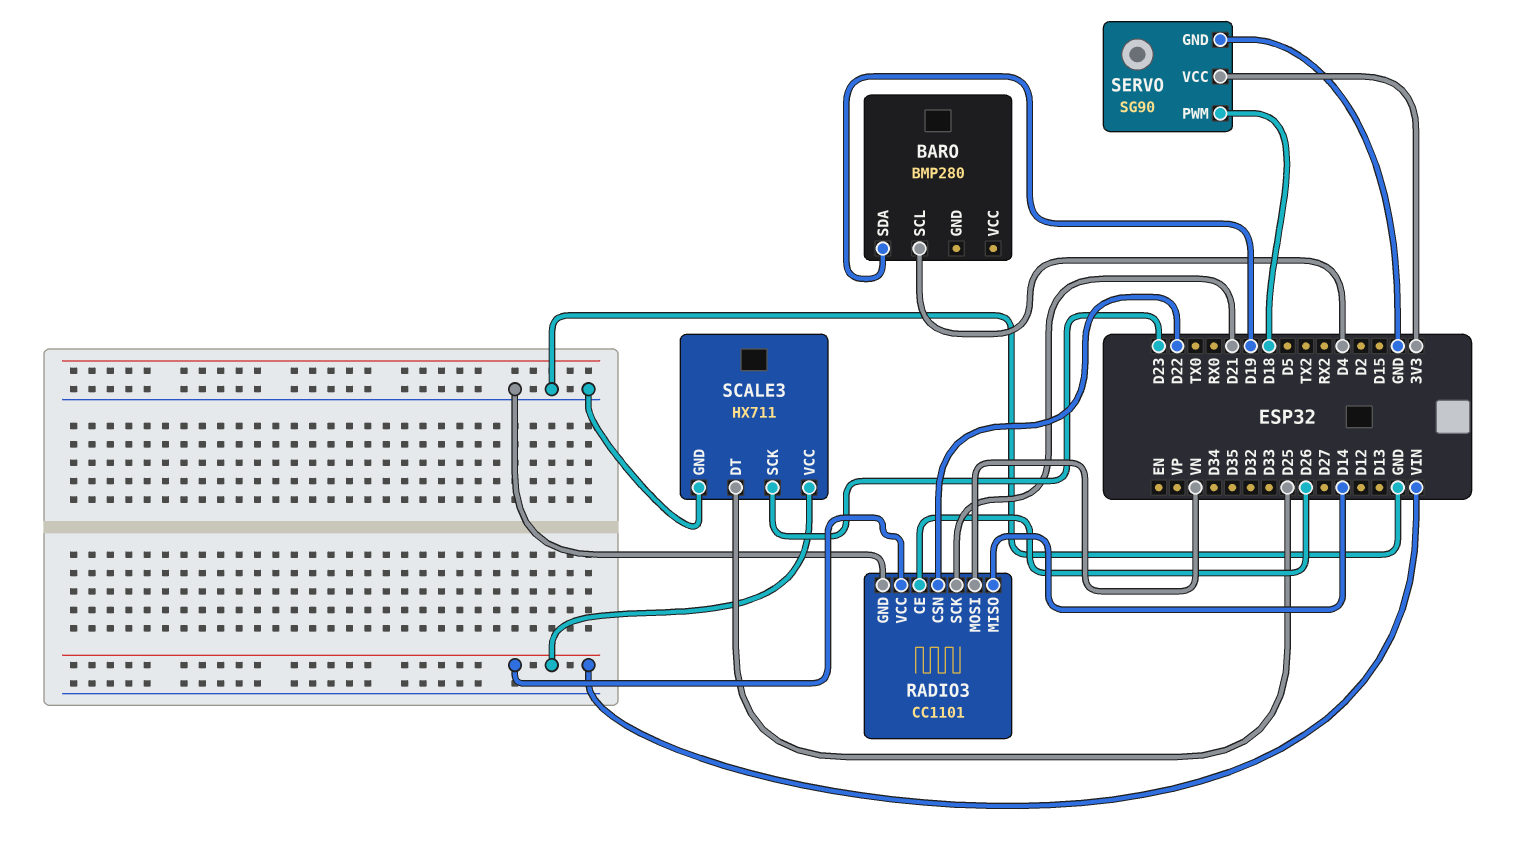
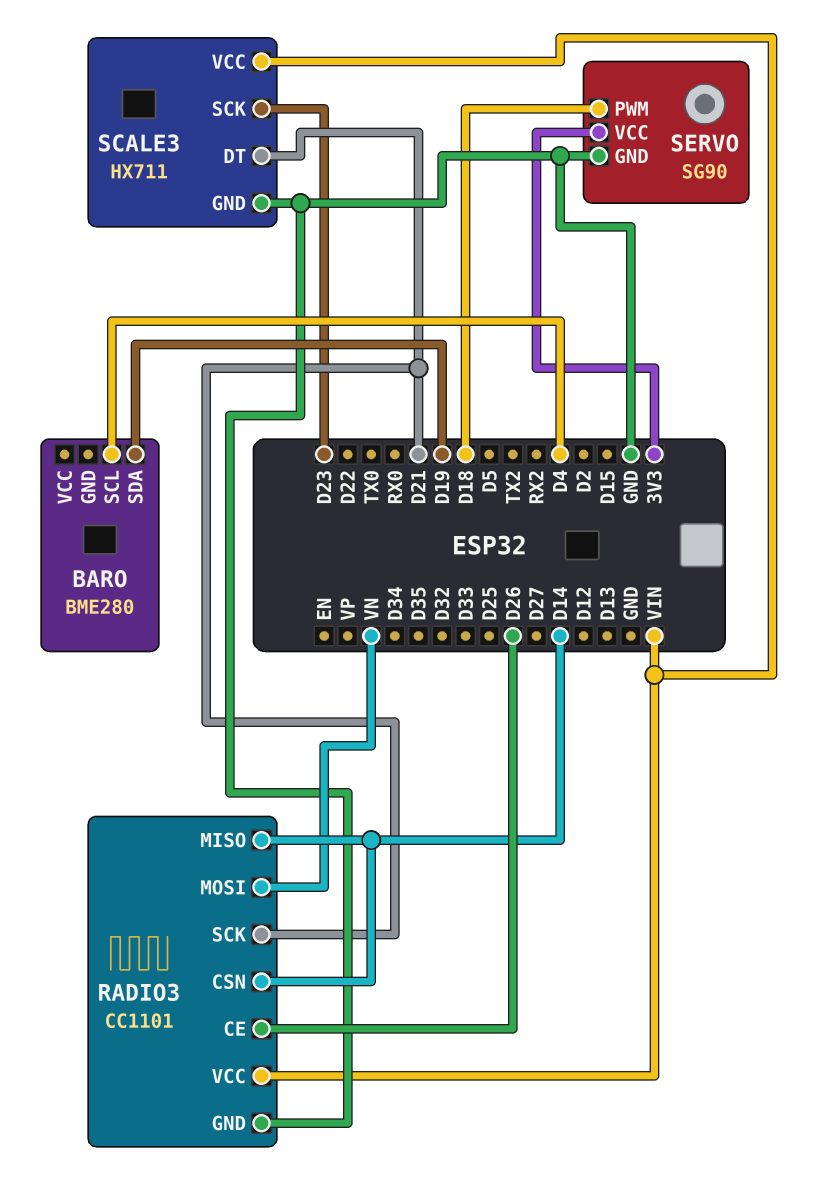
BARO: BMP280 -> BME280
RADIO3 pin CSN: D22 -> D14
SCALE3 pin DT: D25 -> D21

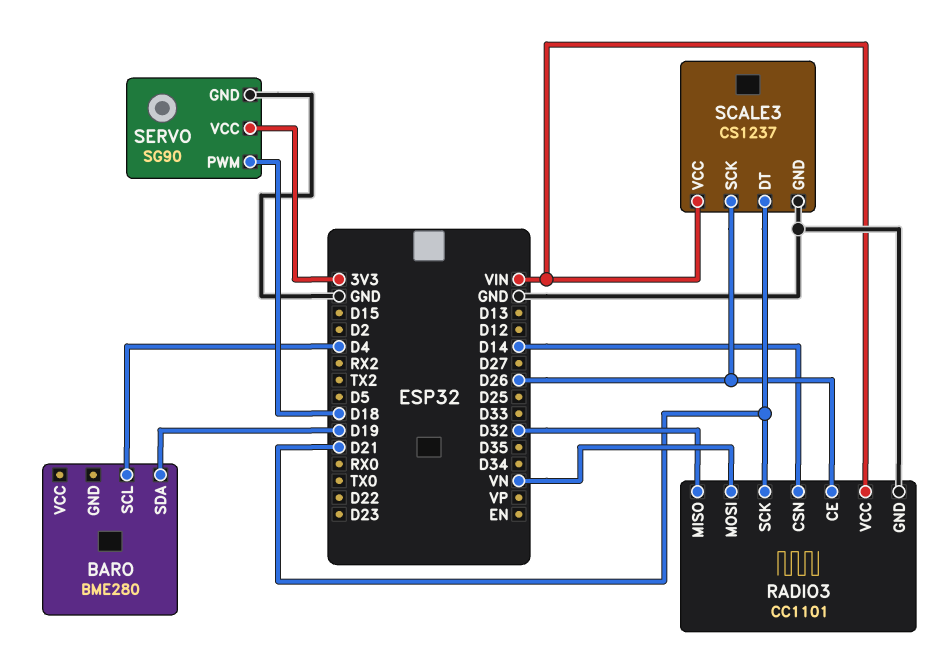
RADIO3 pin MISO: D14 -> D32
SCALE3: HX711 -> CS1237
SCALE3 pin SCK: D23 -> D26

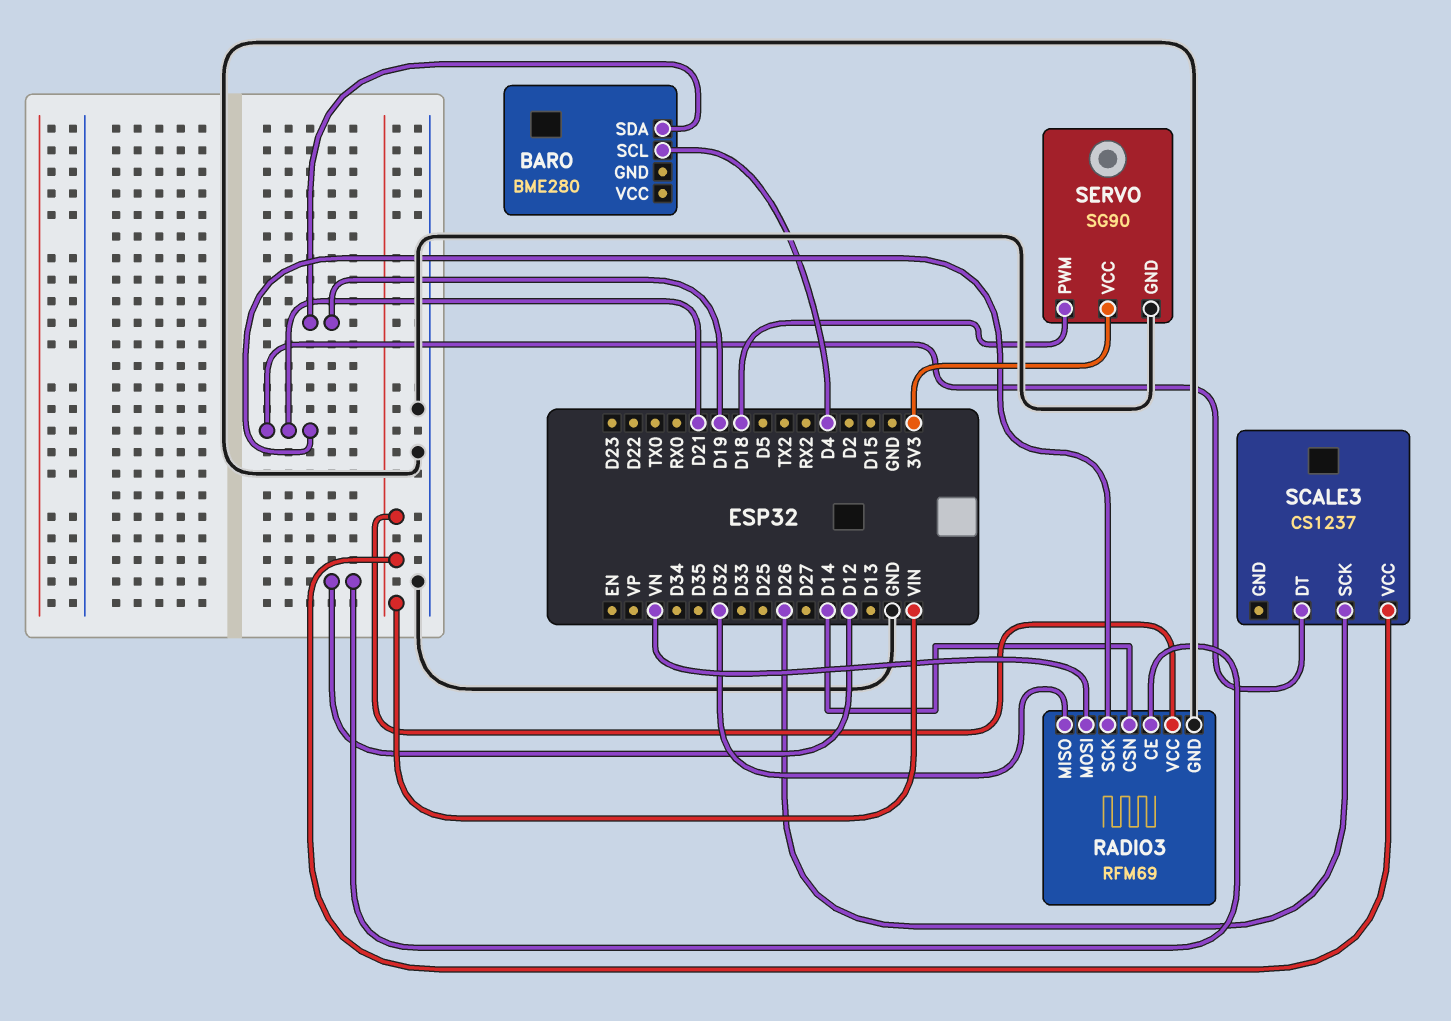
RADIO3: CC1101 -> RFM69
RADIO3 pin CE: D26 -> D12
SCALE3 pin GND: GND -> none

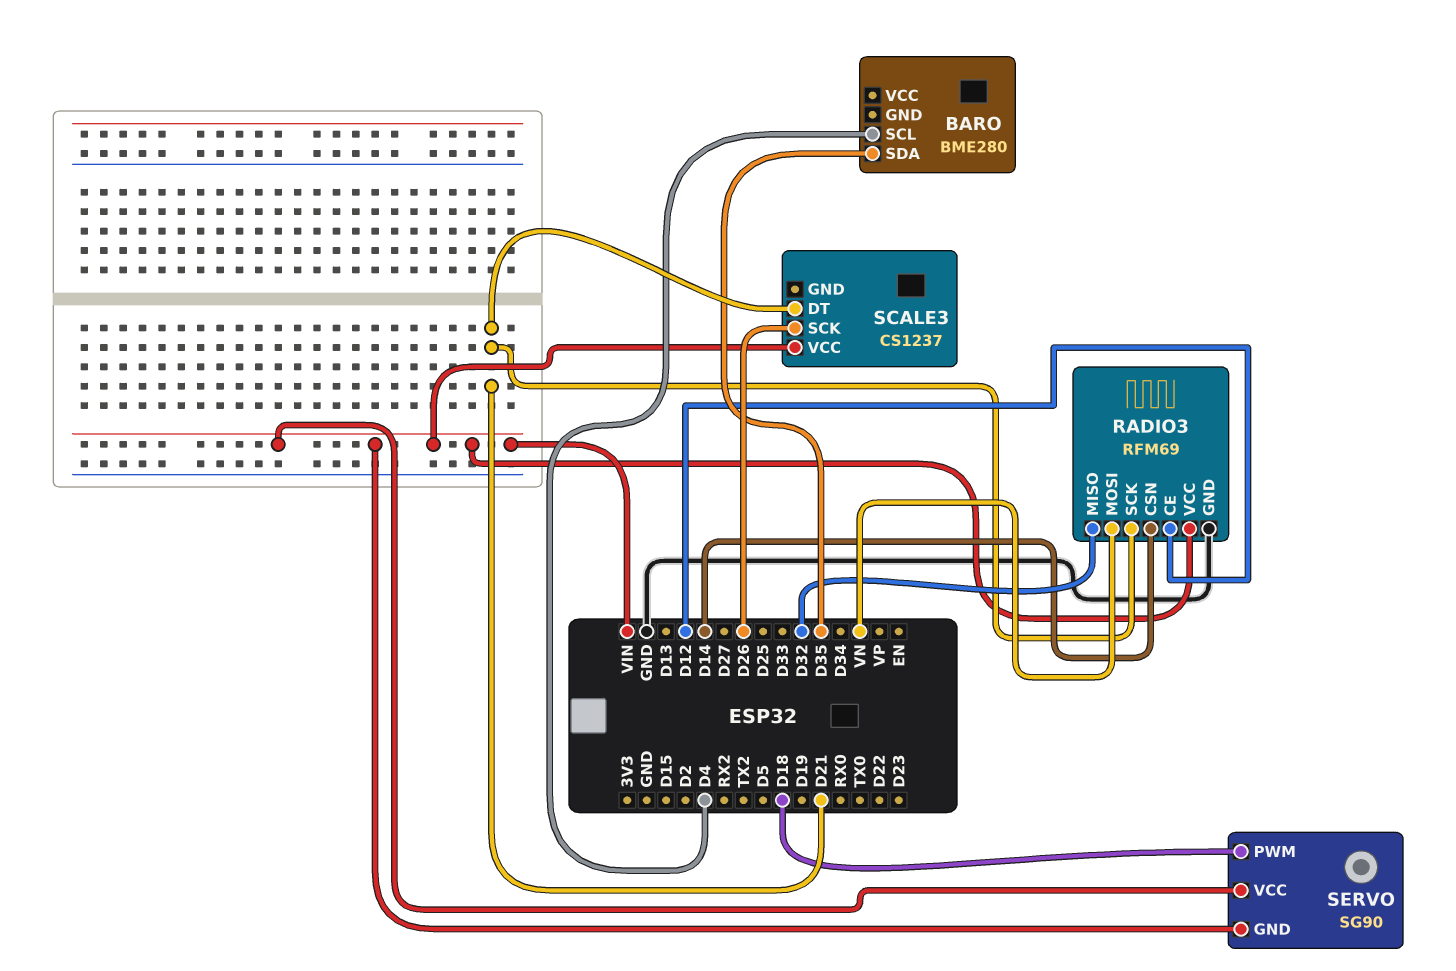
BARO pin SDA: D19 -> D35
SERVO pin GND: GND -> VIN
SERVO pin VCC: 3V3 -> VIN

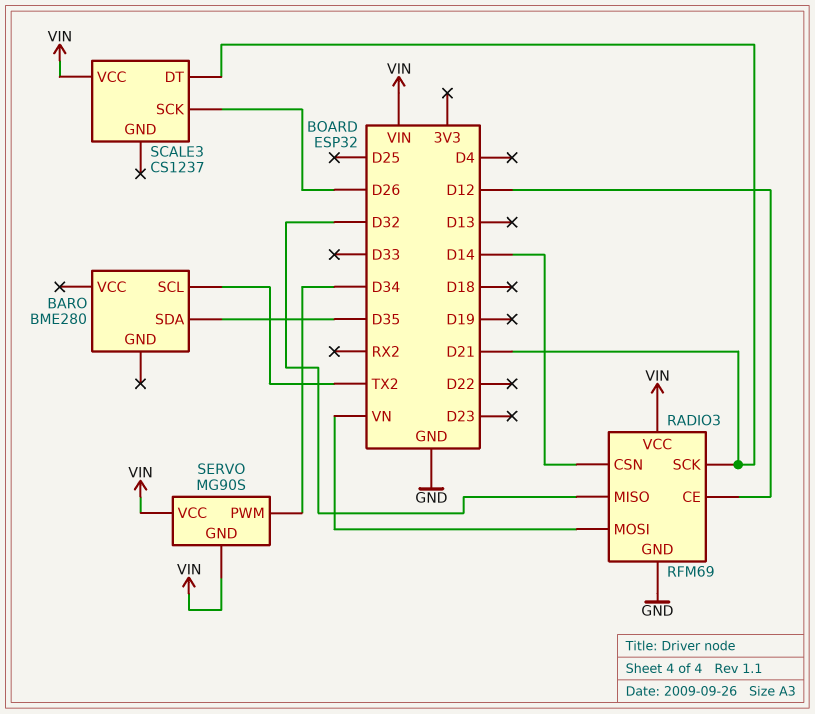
BARO pin SCL: D4 -> TX2
SERVO: SG90 -> MG90S
SERVO pin PWM: D18 -> D34

